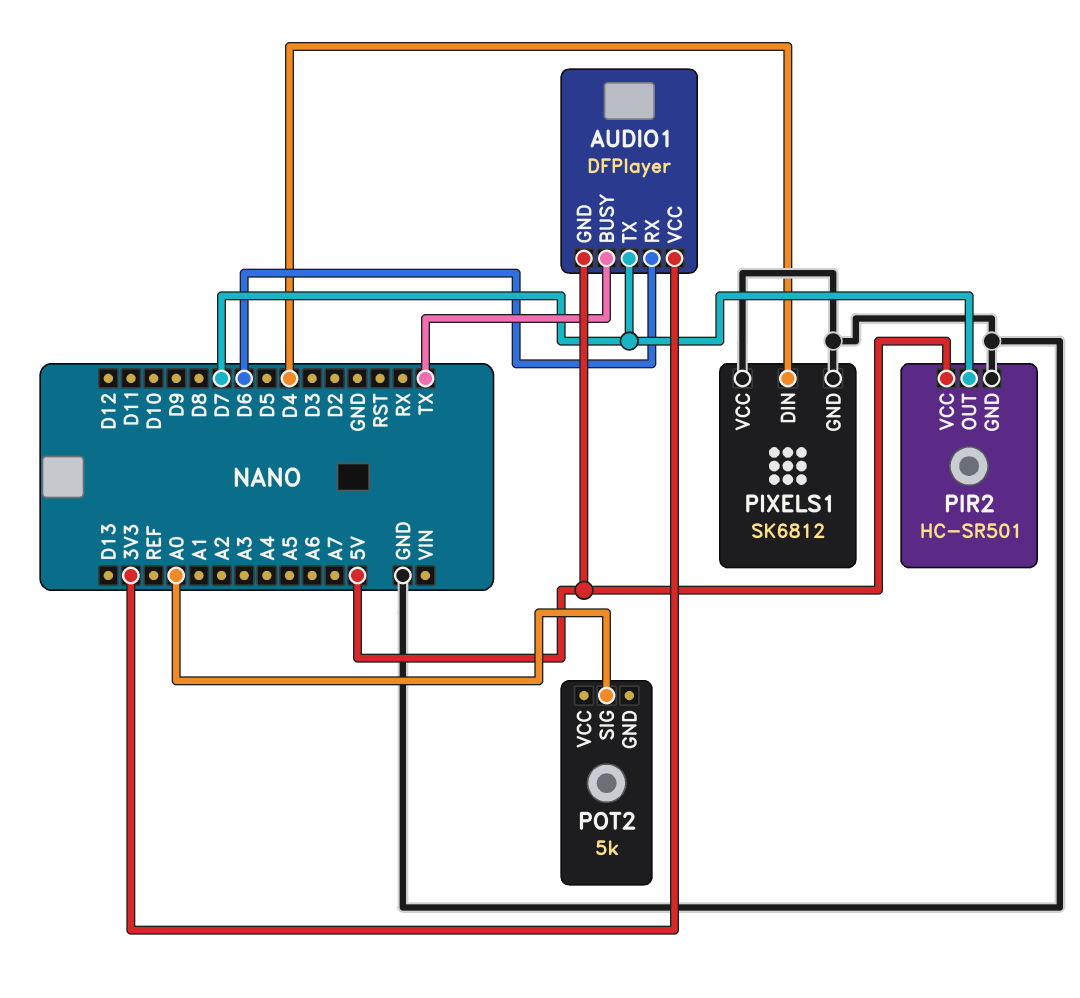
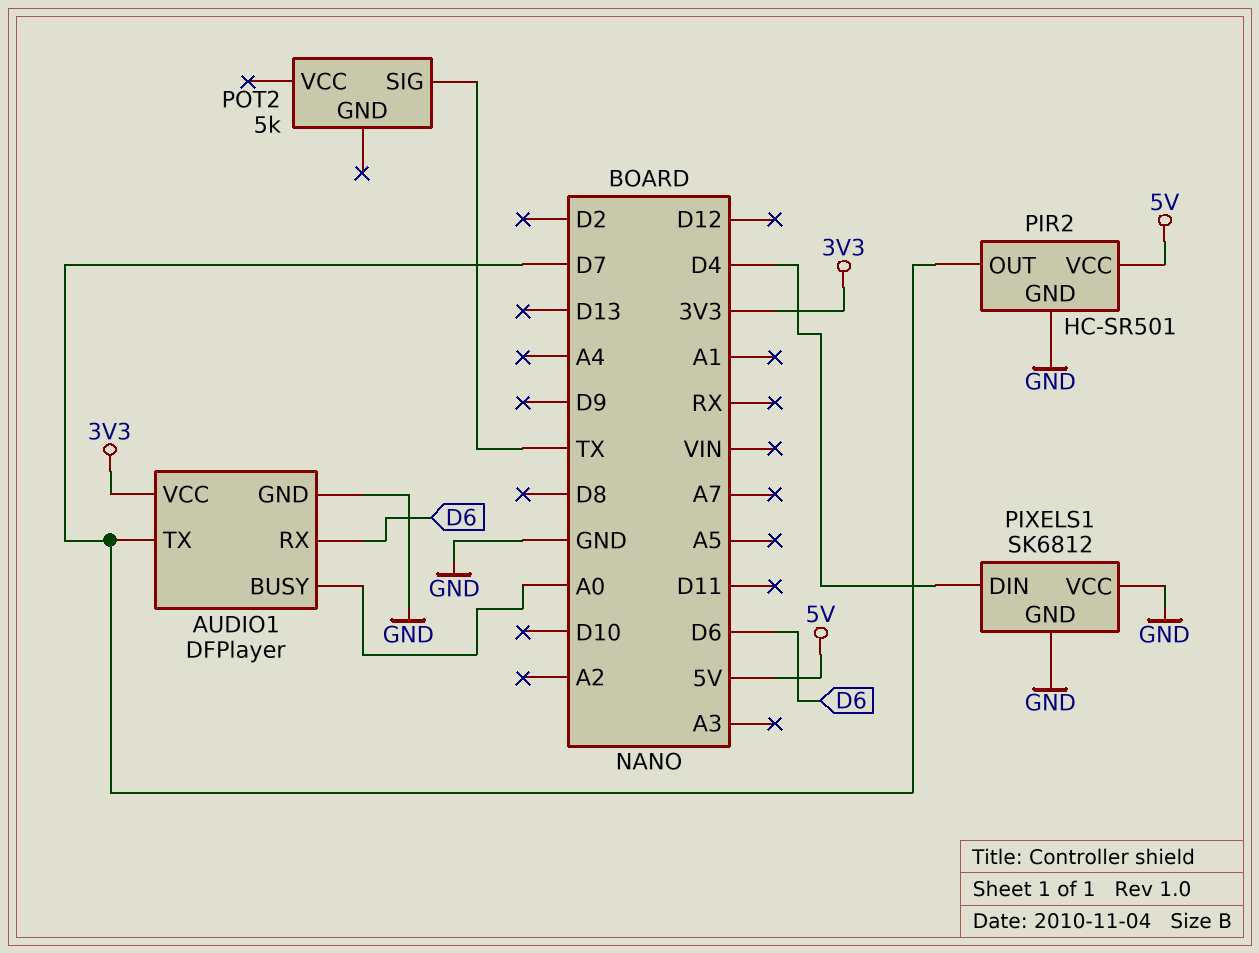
AUDIO1 pin BUSY: TX -> A0
AUDIO1 pin GND: 5V -> GND
POT2 pin SIG: A0 -> TX

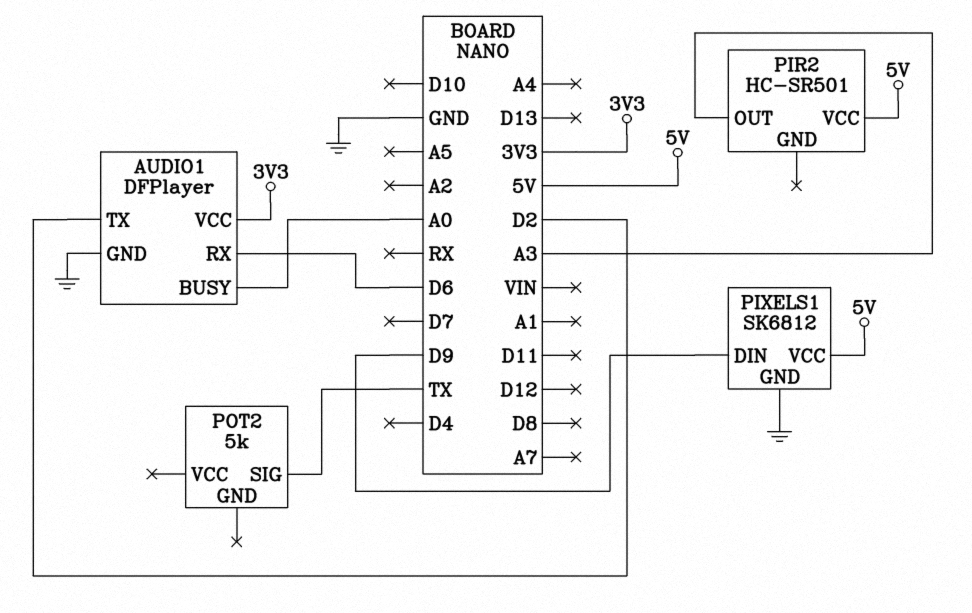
AUDIO1 pin TX: D7 -> D2
PIR2 pin GND: GND -> none
PIR2 pin OUT: D7 -> A3
PIXELS1 pin DIN: D4 -> D9
PIXELS1 pin VCC: GND -> 5V

